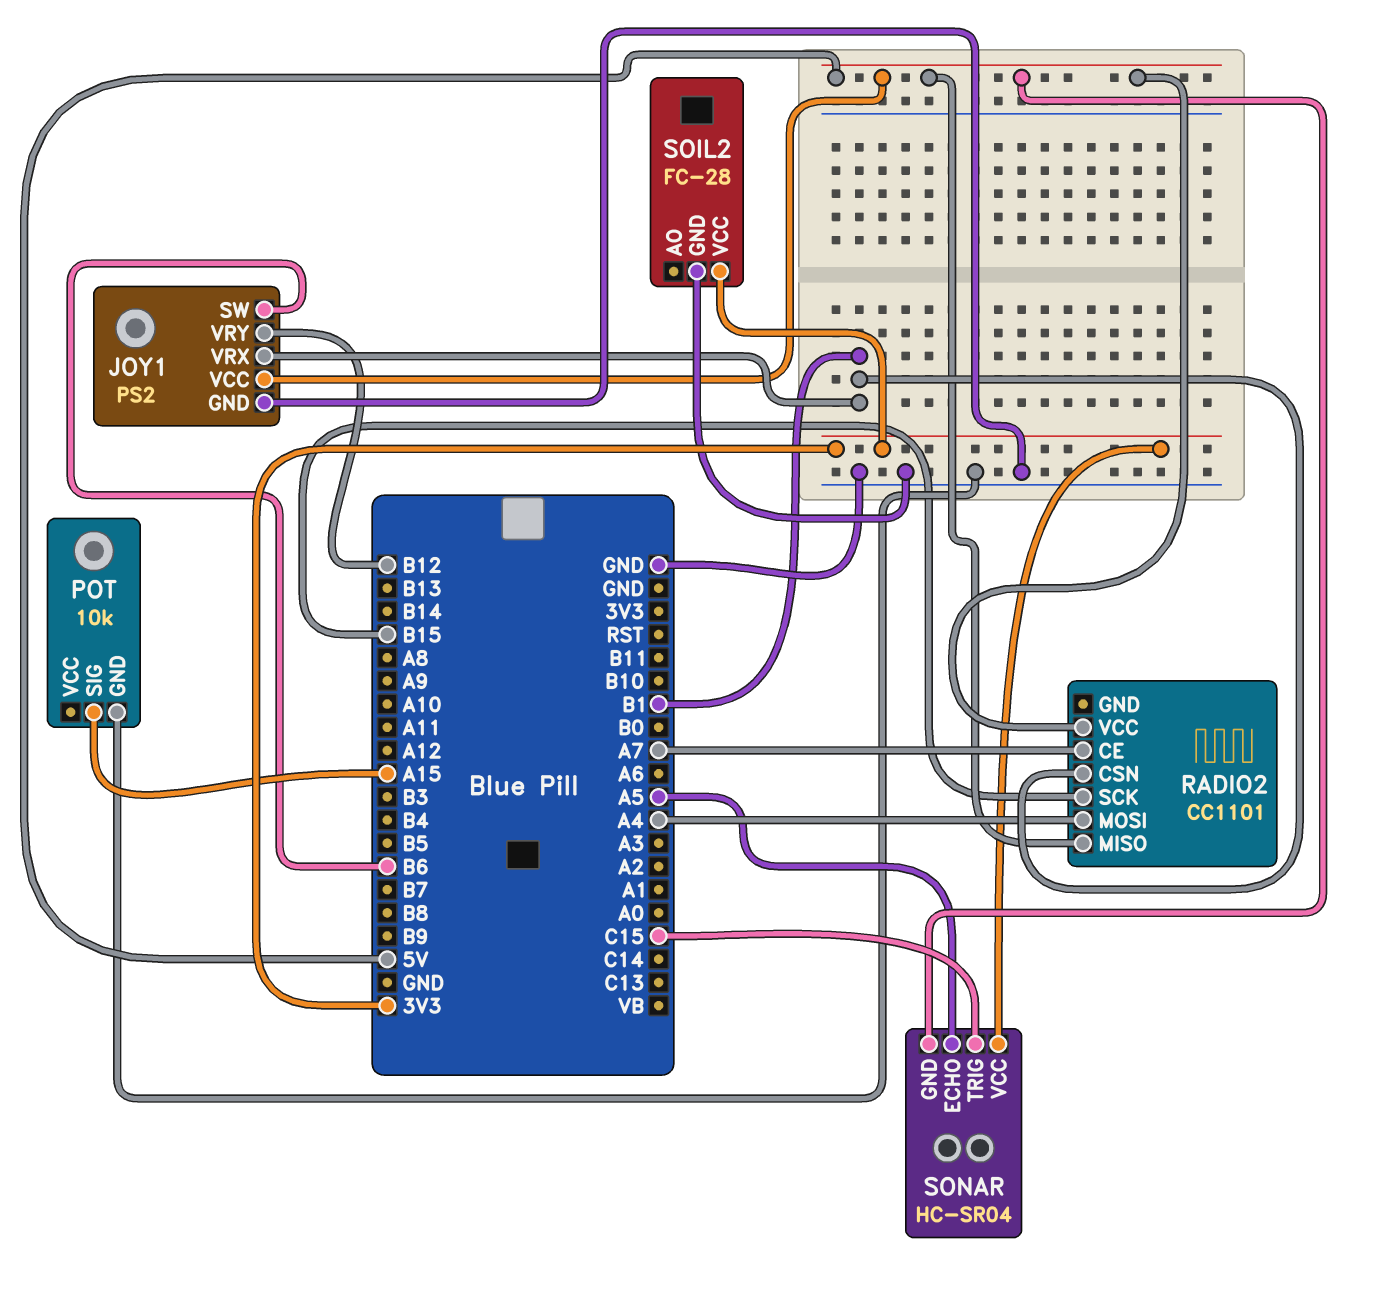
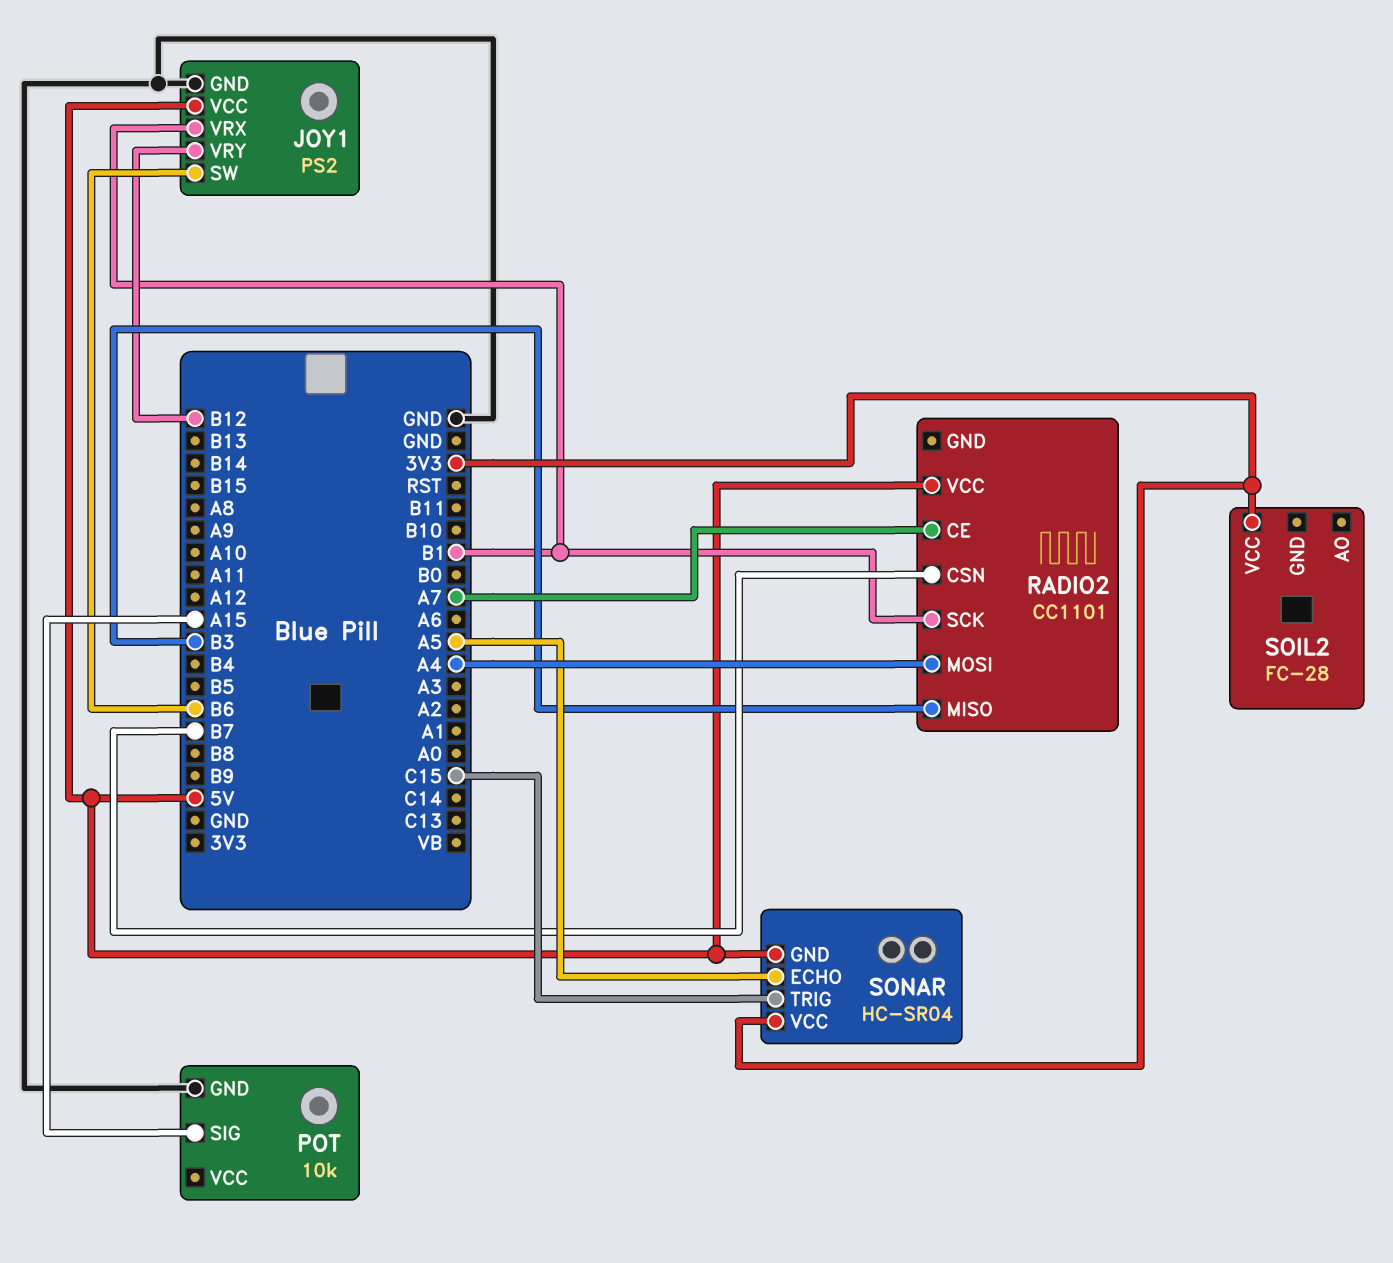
RADIO2 pin CSN: B1 -> B7
RADIO2 pin MISO: 5V -> B3
RADIO2 pin SCK: B15 -> B1
SOIL2 pin GND: GND -> none

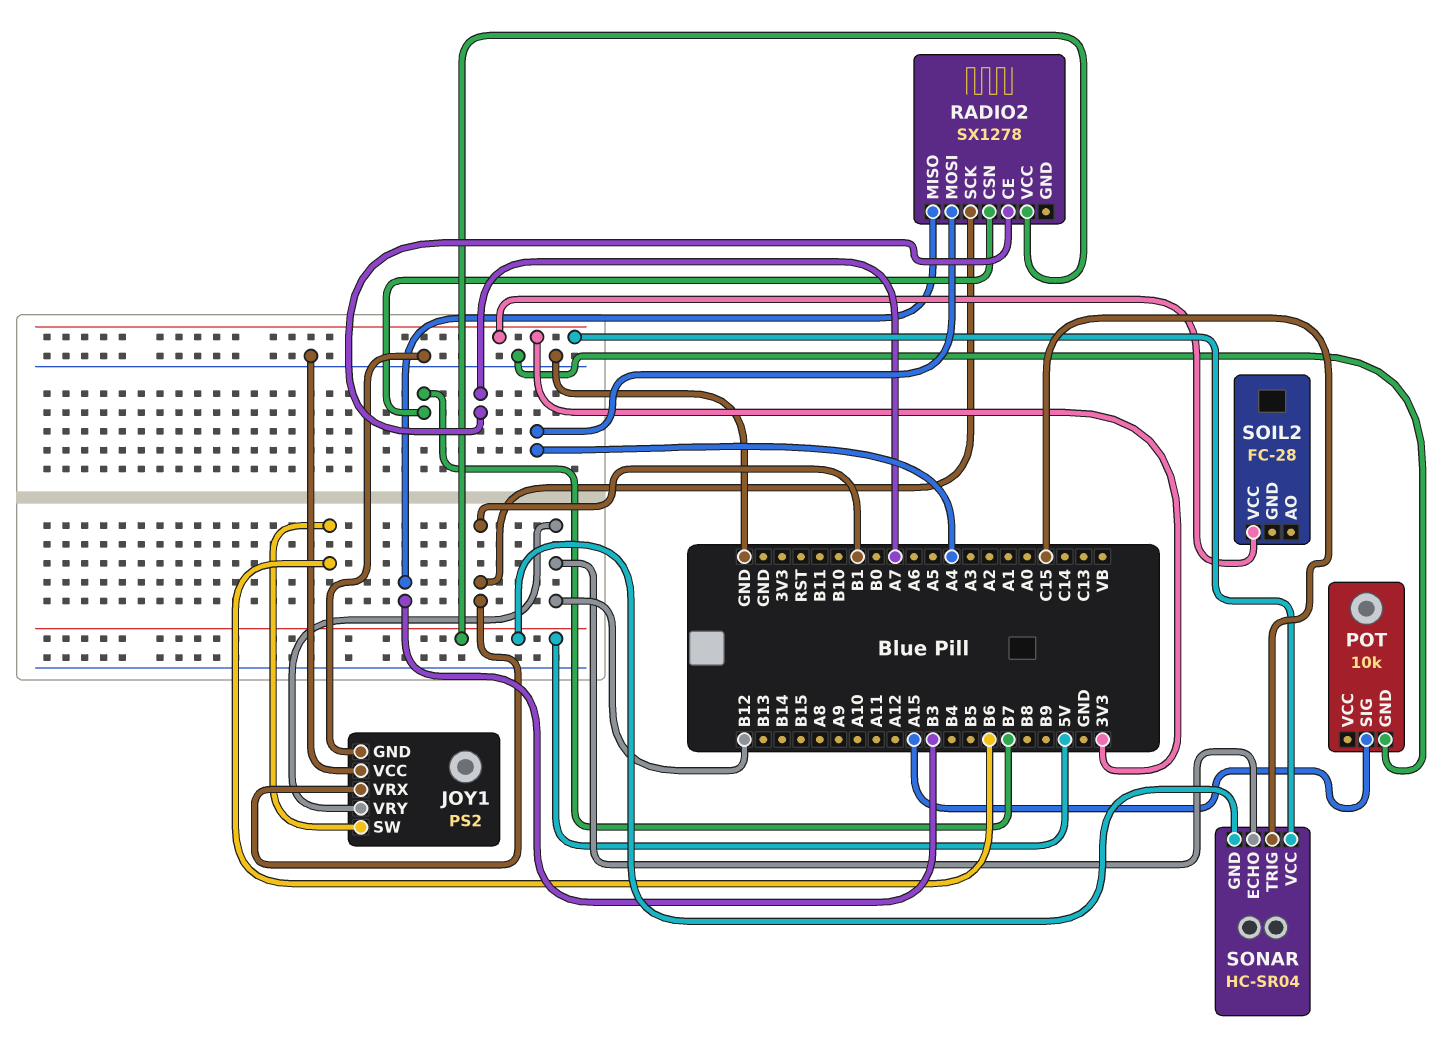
JOY1 pin VCC: 5V -> GND
RADIO2: CC1101 -> SX1278
SONAR pin ECHO: A5 -> B12

